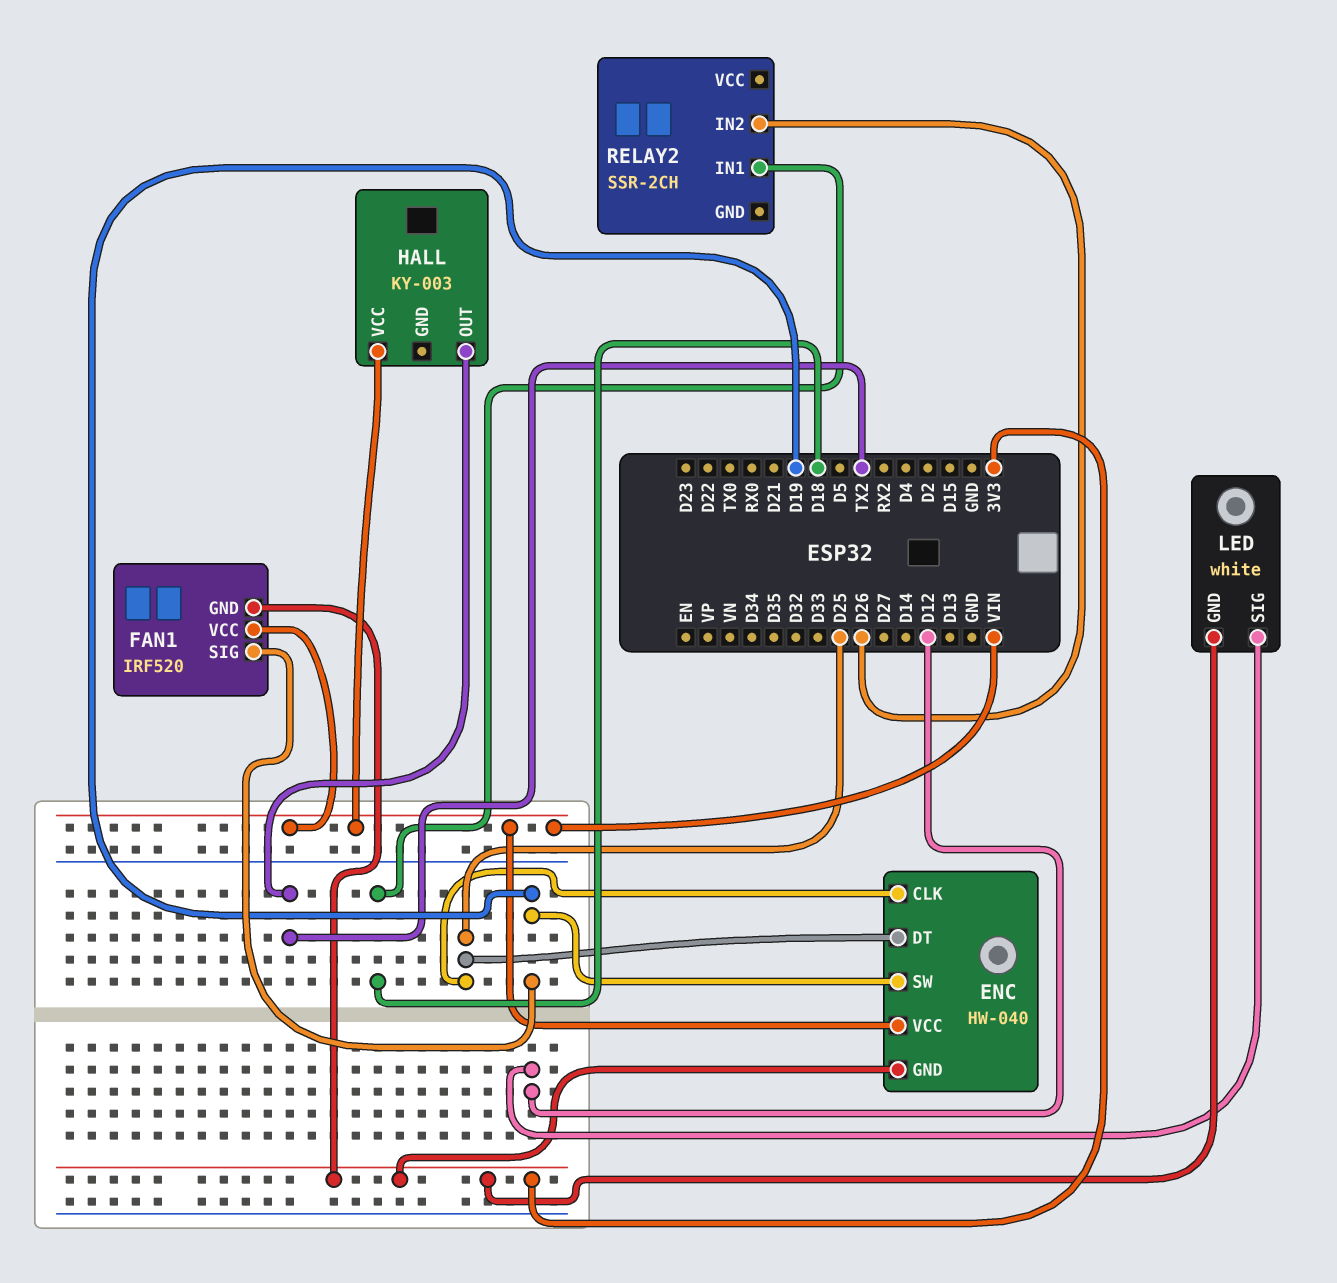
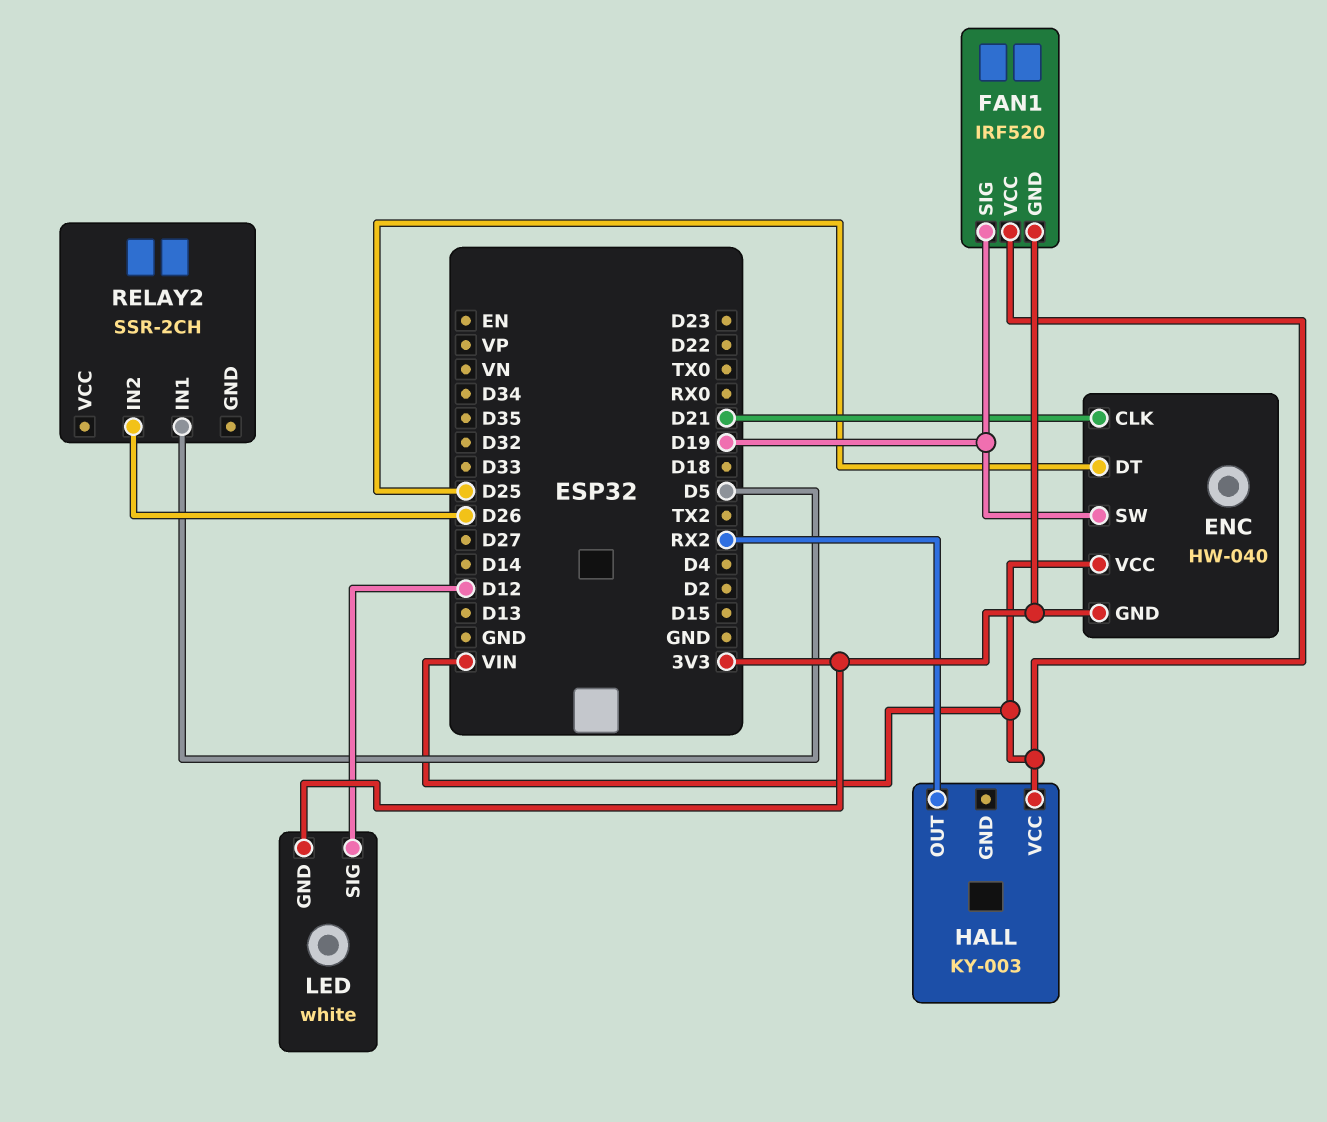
ENC pin CLK: D25 -> D21
HALL pin OUT: TX2 -> RX2
RELAY2 pin IN1: D18 -> D5

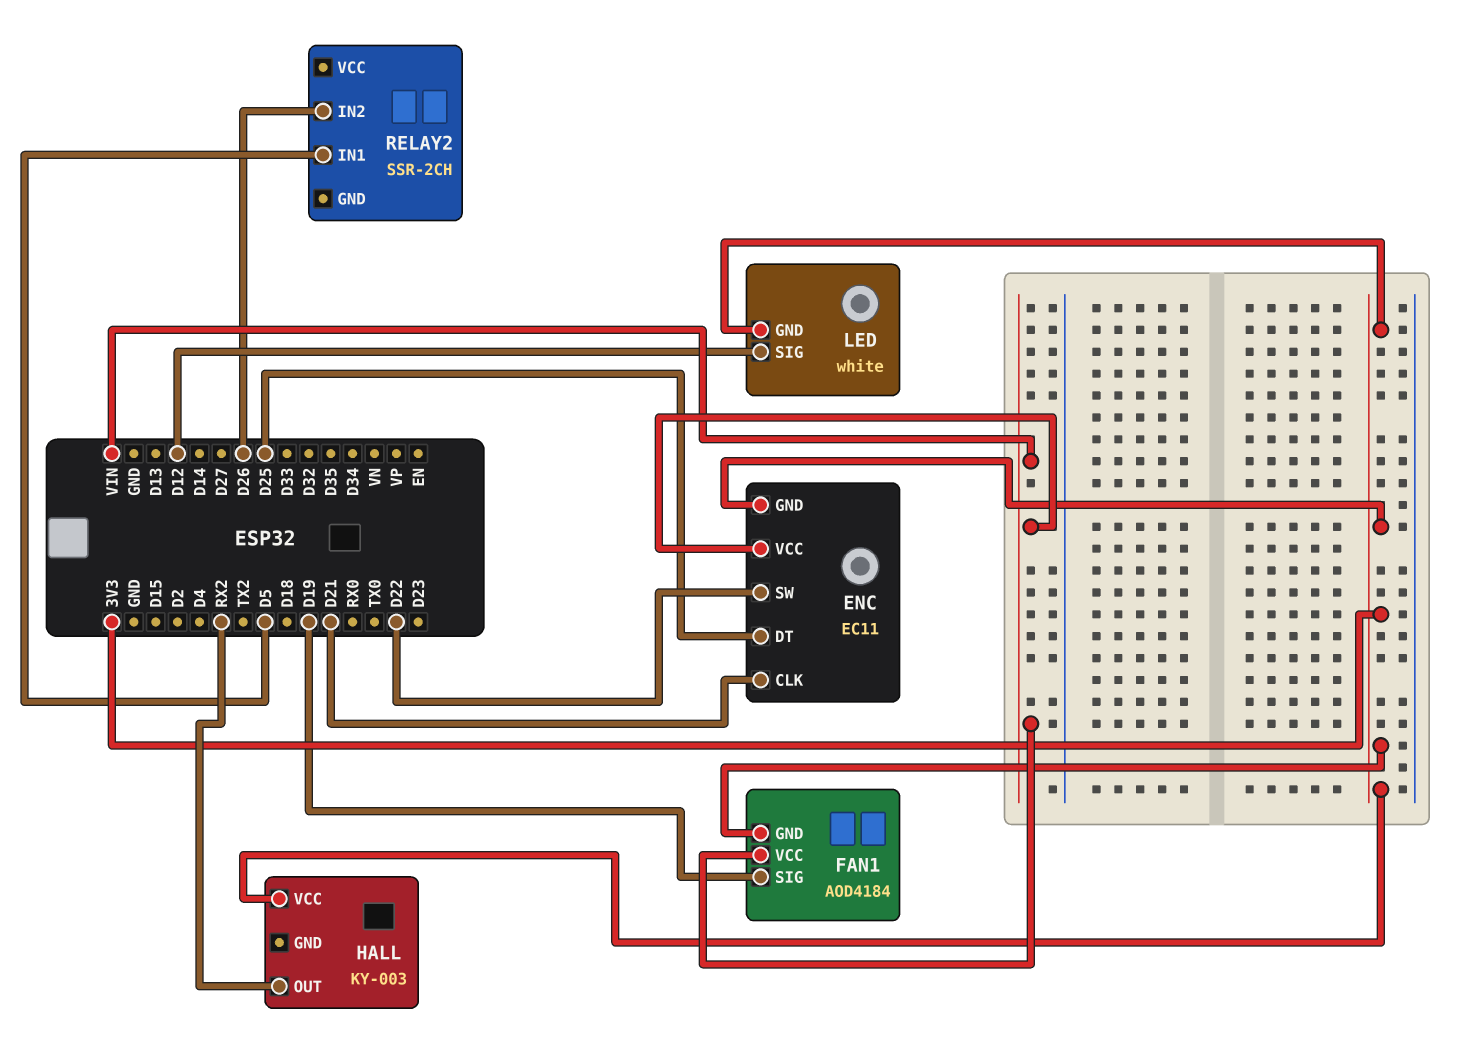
ENC: HW-040 -> EC11
ENC pin SW: D19 -> D22
FAN1: IRF520 -> AOD4184
HALL pin VCC: VIN -> 3V3

